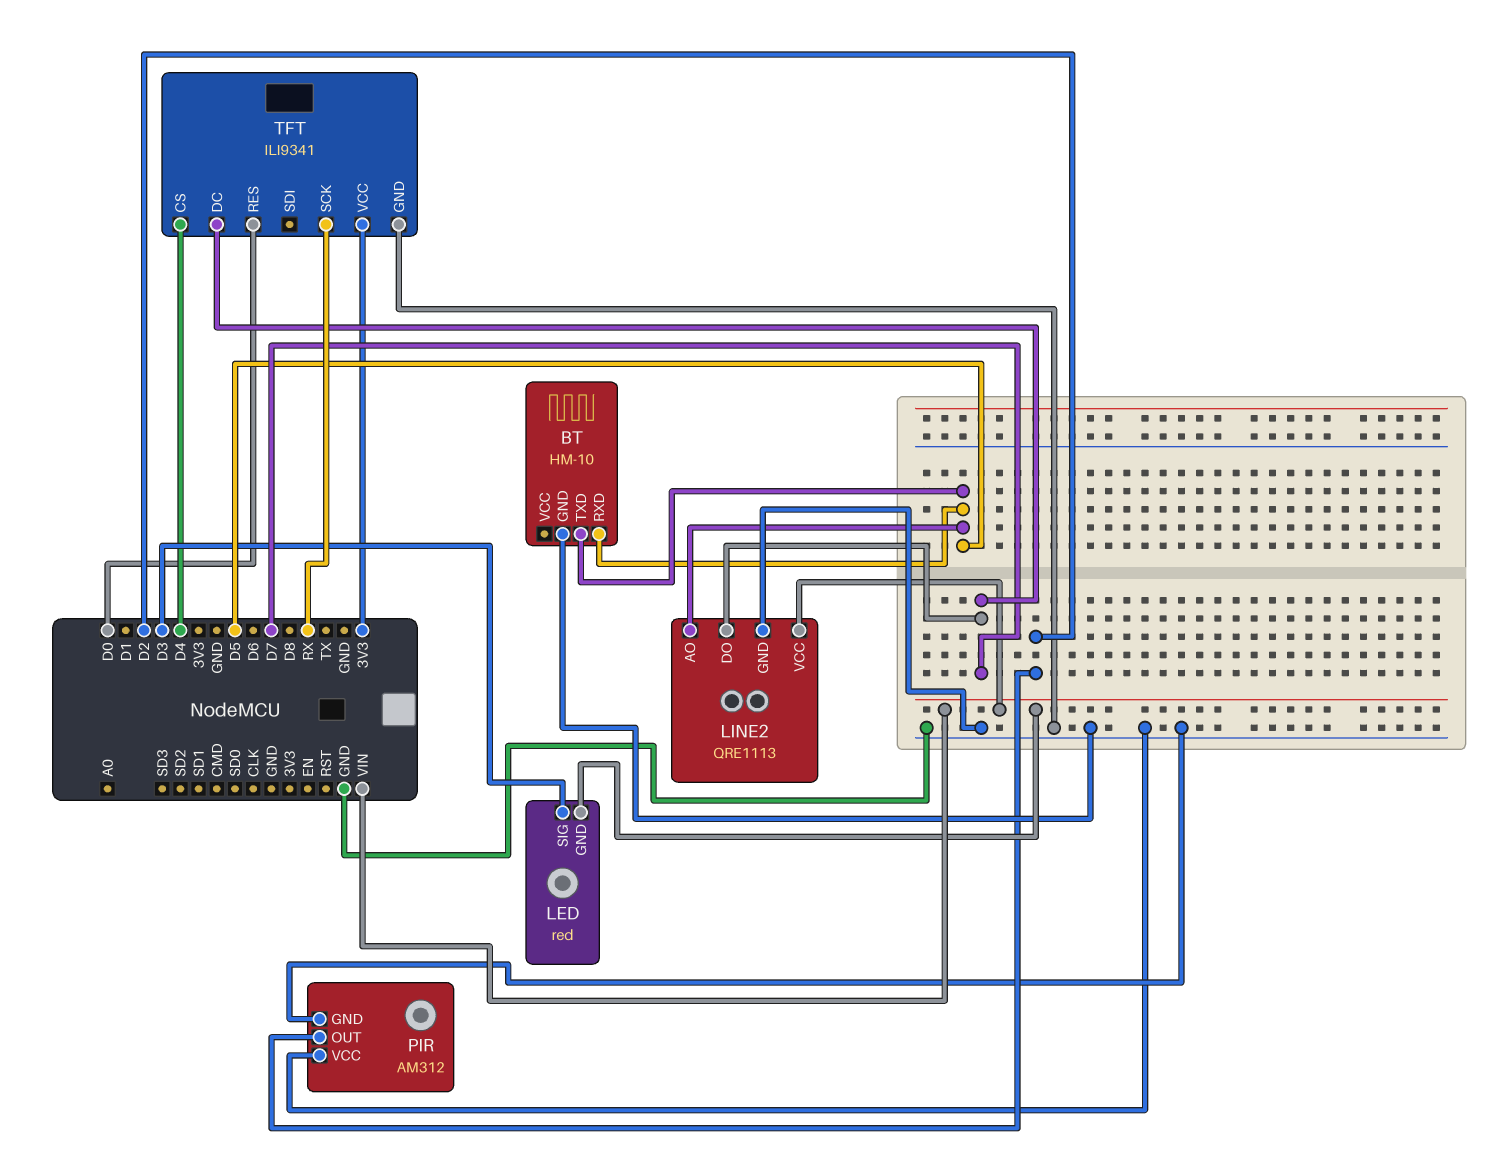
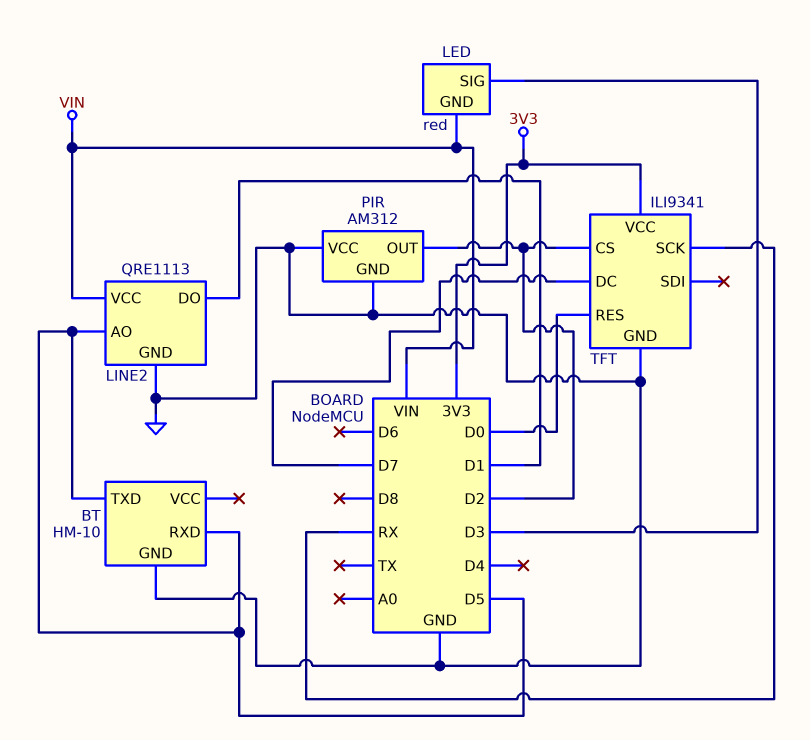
LINE2 pin DO: D7 -> D1
TFT pin CS: D4 -> D2

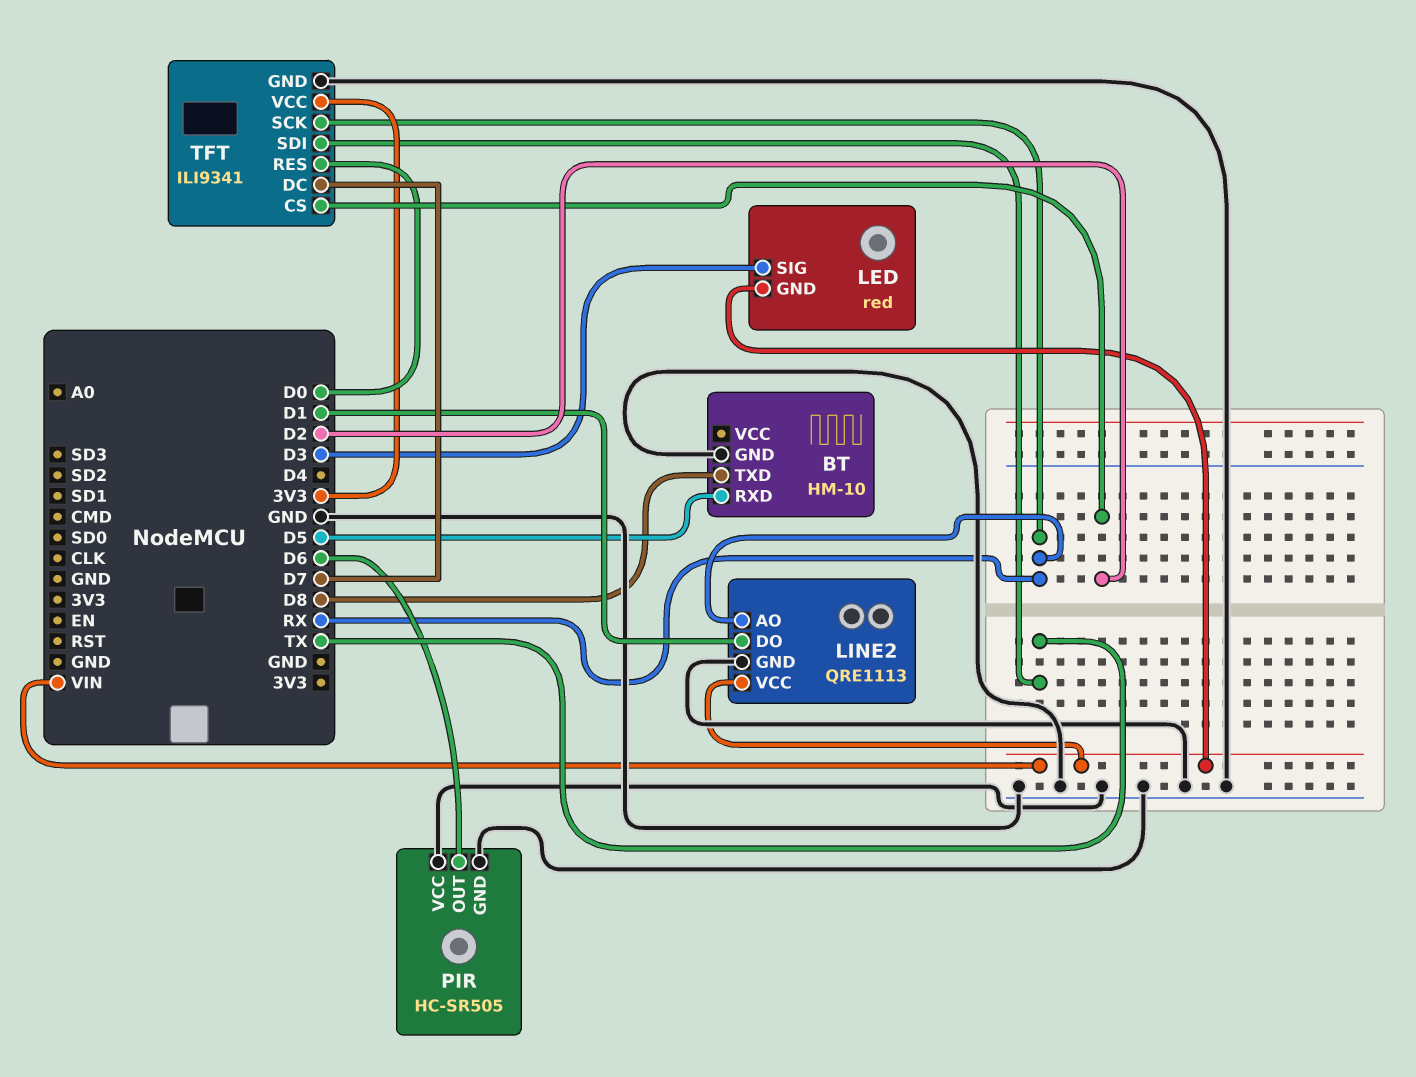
BT pin TXD: D5 -> D8
LINE2 pin AO: D5 -> RX
PIR: AM312 -> HC-SR505
PIR pin OUT: D2 -> D6
TFT pin SDI: none -> TX

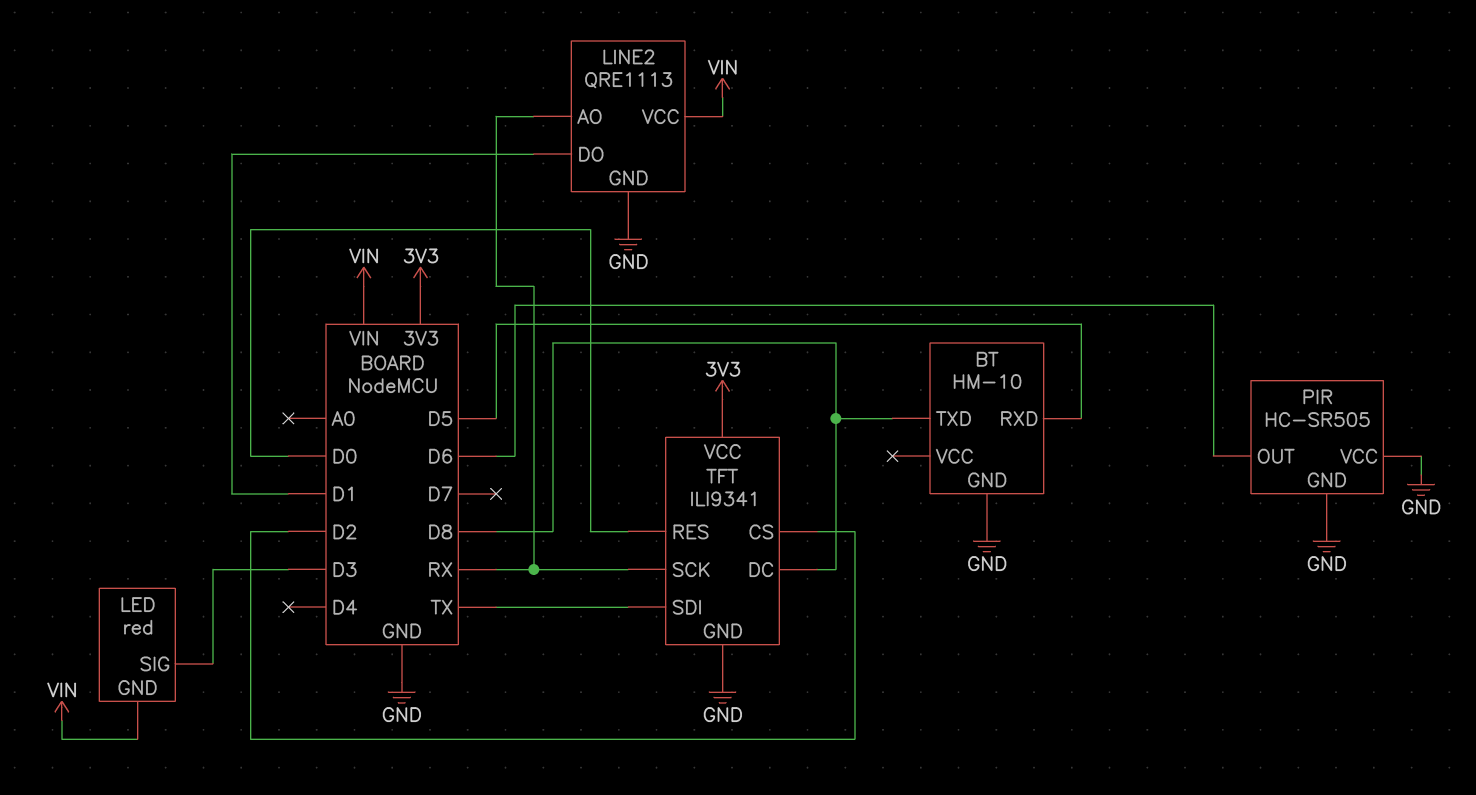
TFT pin DC: D7 -> D8

